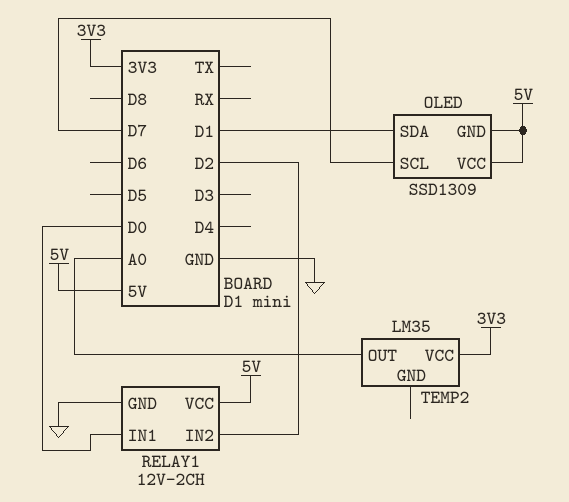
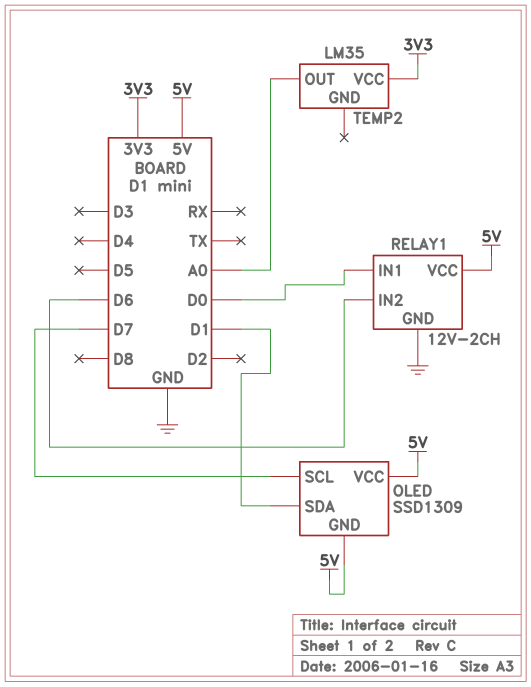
RELAY1 pin IN2: D2 -> D6

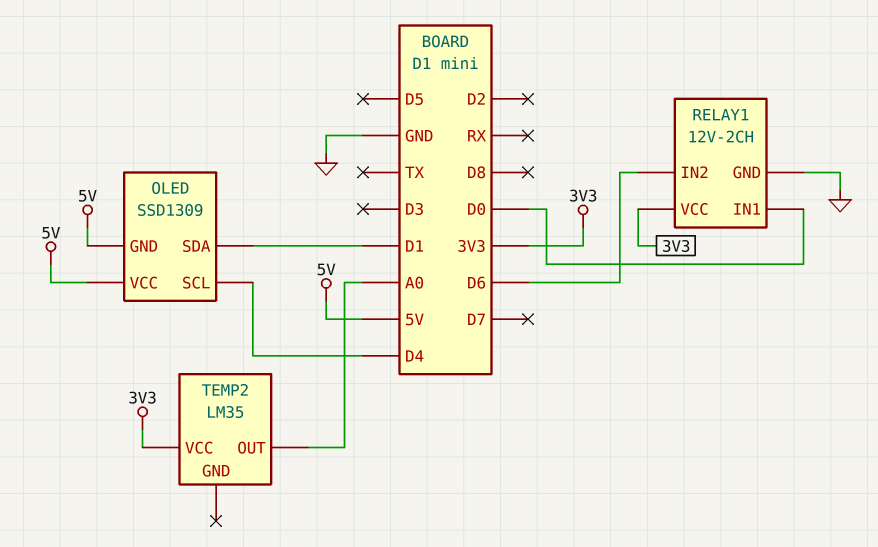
OLED pin SCL: D7 -> D4
RELAY1 pin VCC: 5V -> 3V3

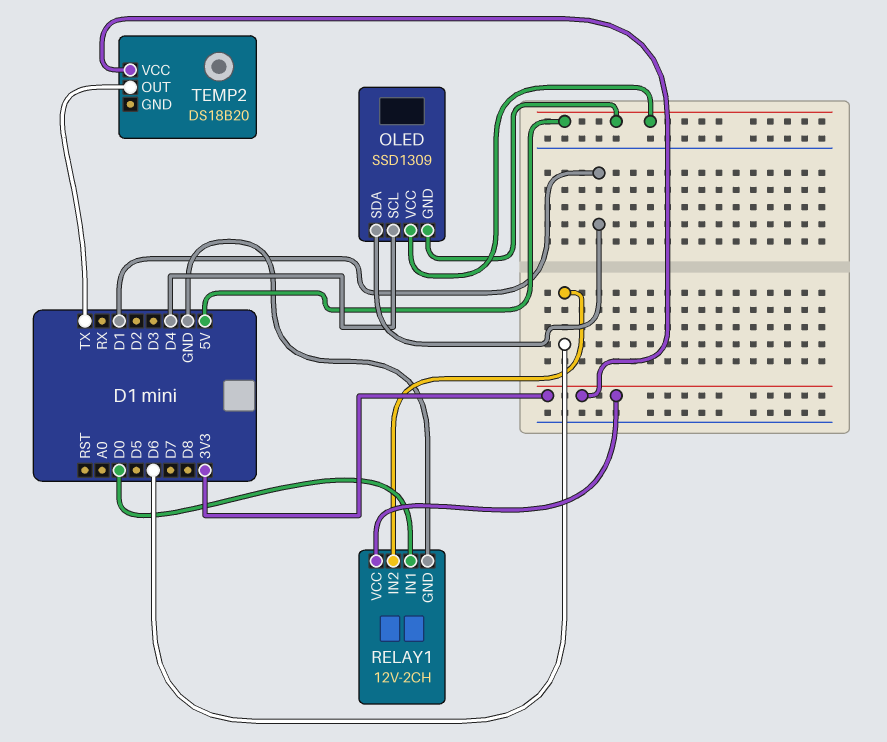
TEMP2: LM35 -> DS18B20
TEMP2 pin OUT: A0 -> TX

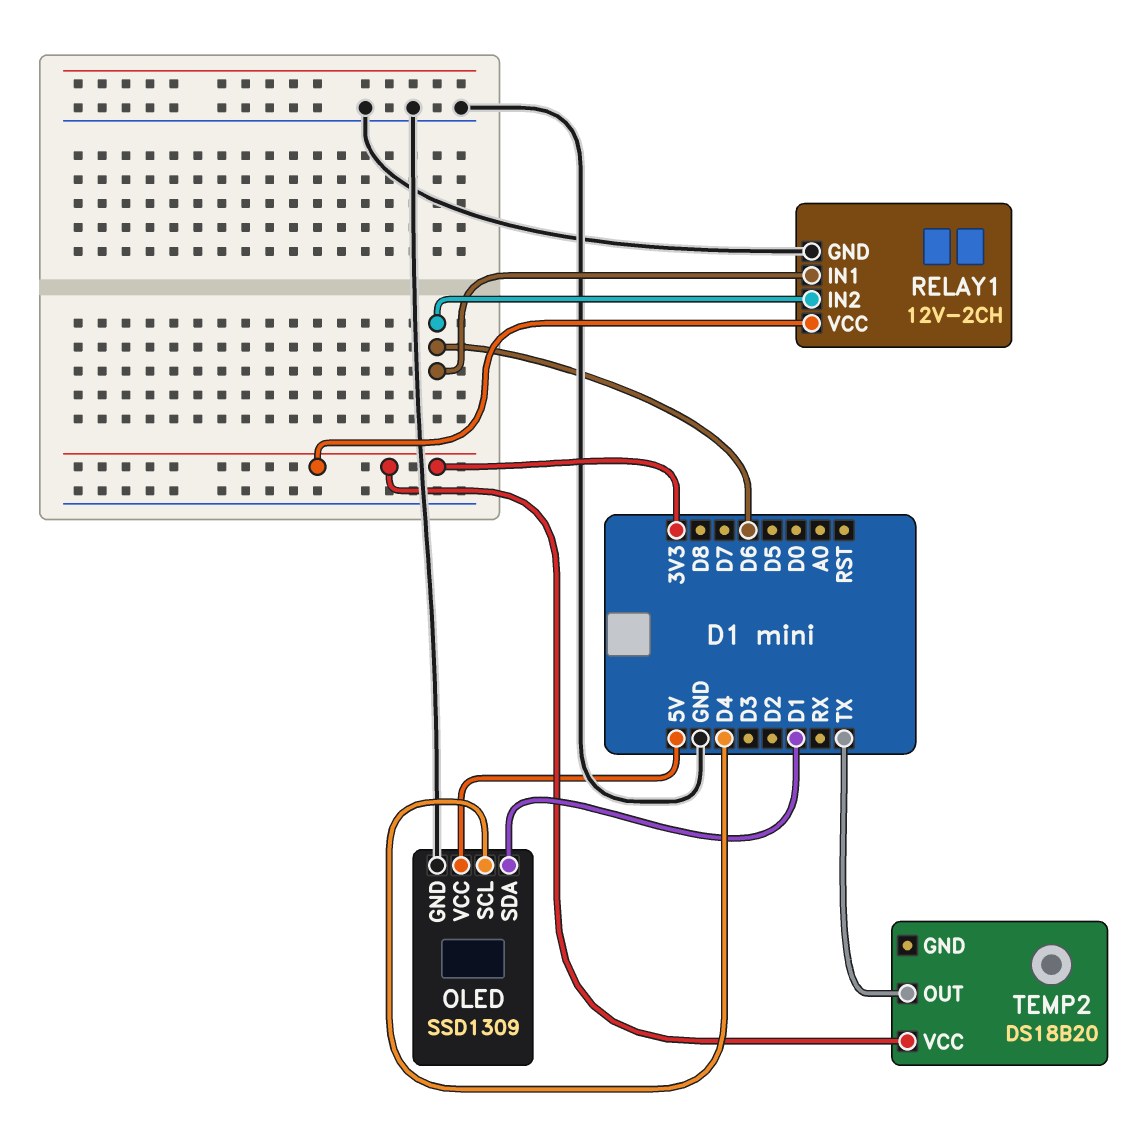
OLED pin GND: 5V -> GND
RELAY1 pin IN1: D0 -> D6

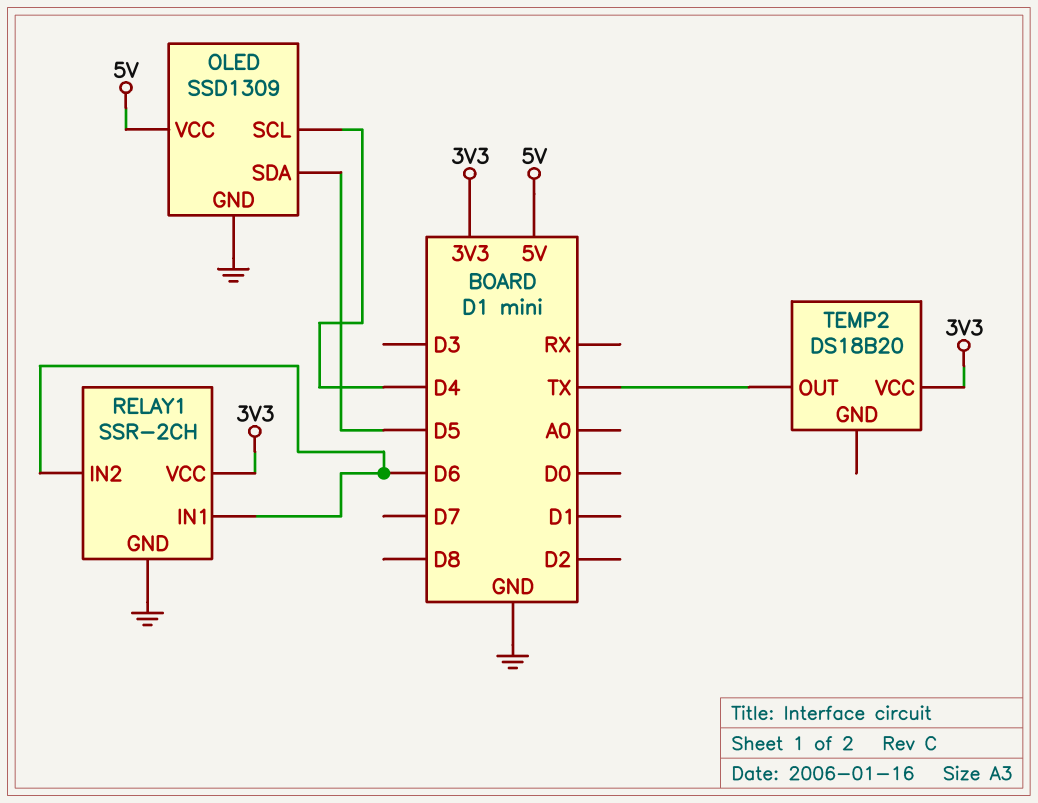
OLED pin SDA: D1 -> D5
RELAY1: 12V-2CH -> SSR-2CH

